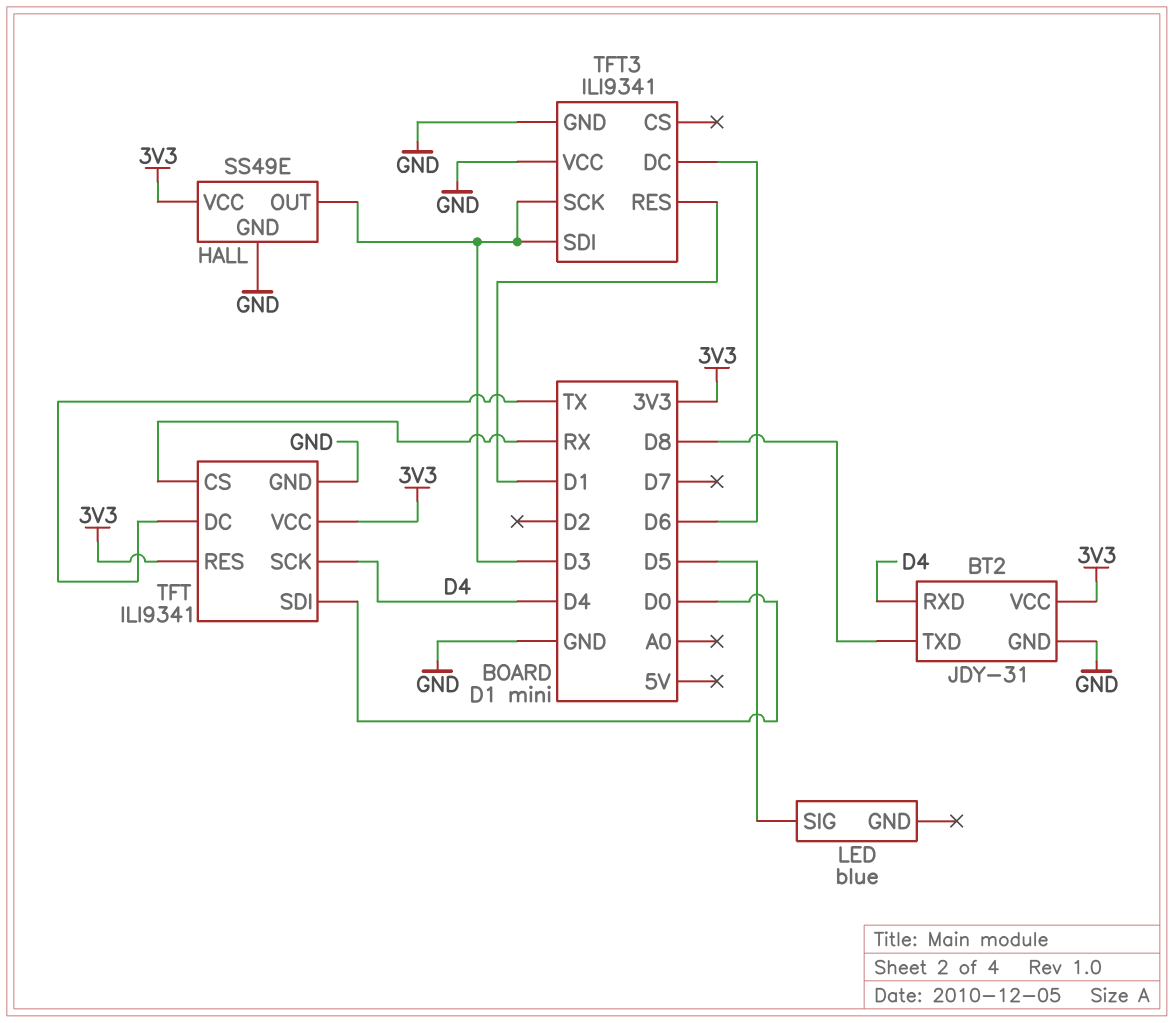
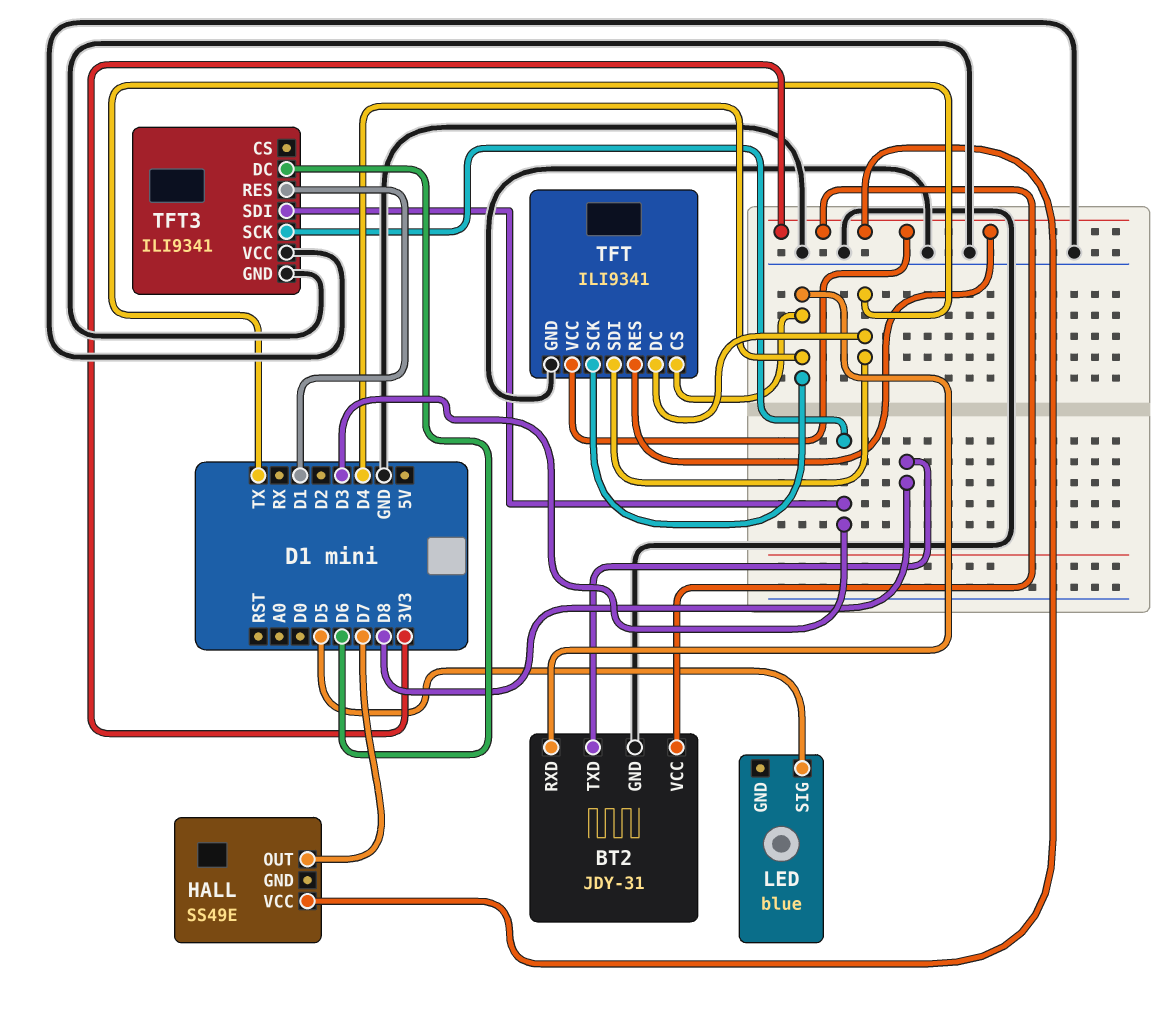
HALL pin GND: GND -> none
HALL pin OUT: D3 -> D7
TFT pin CS: RX -> D4
TFT pin SDI: D0 -> TX

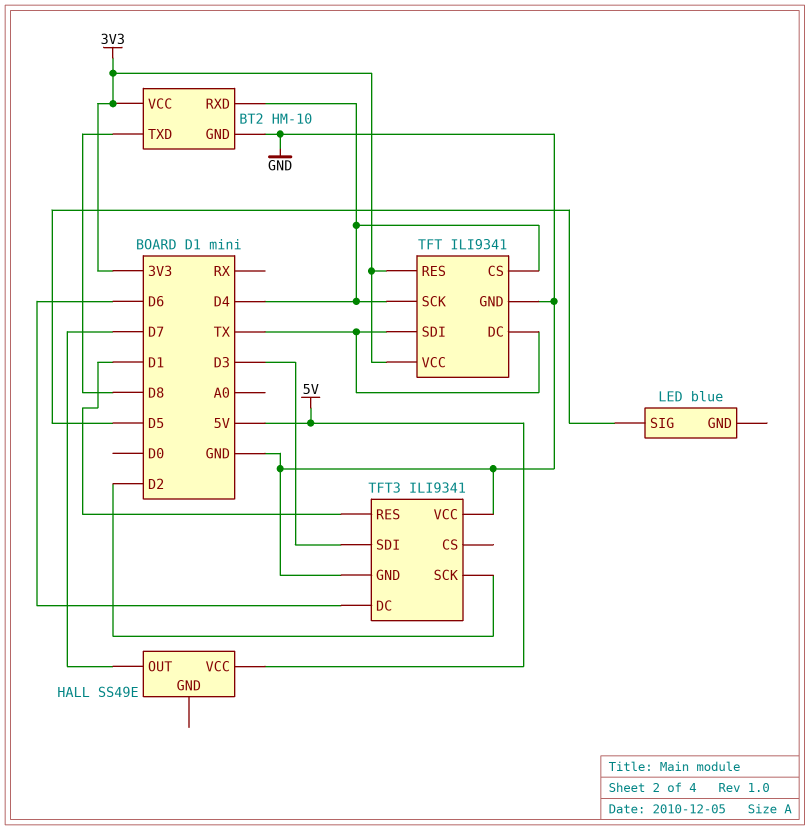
BT2: JDY-31 -> HM-10
HALL pin VCC: 3V3 -> 5V
TFT3 pin SCK: D3 -> D2

